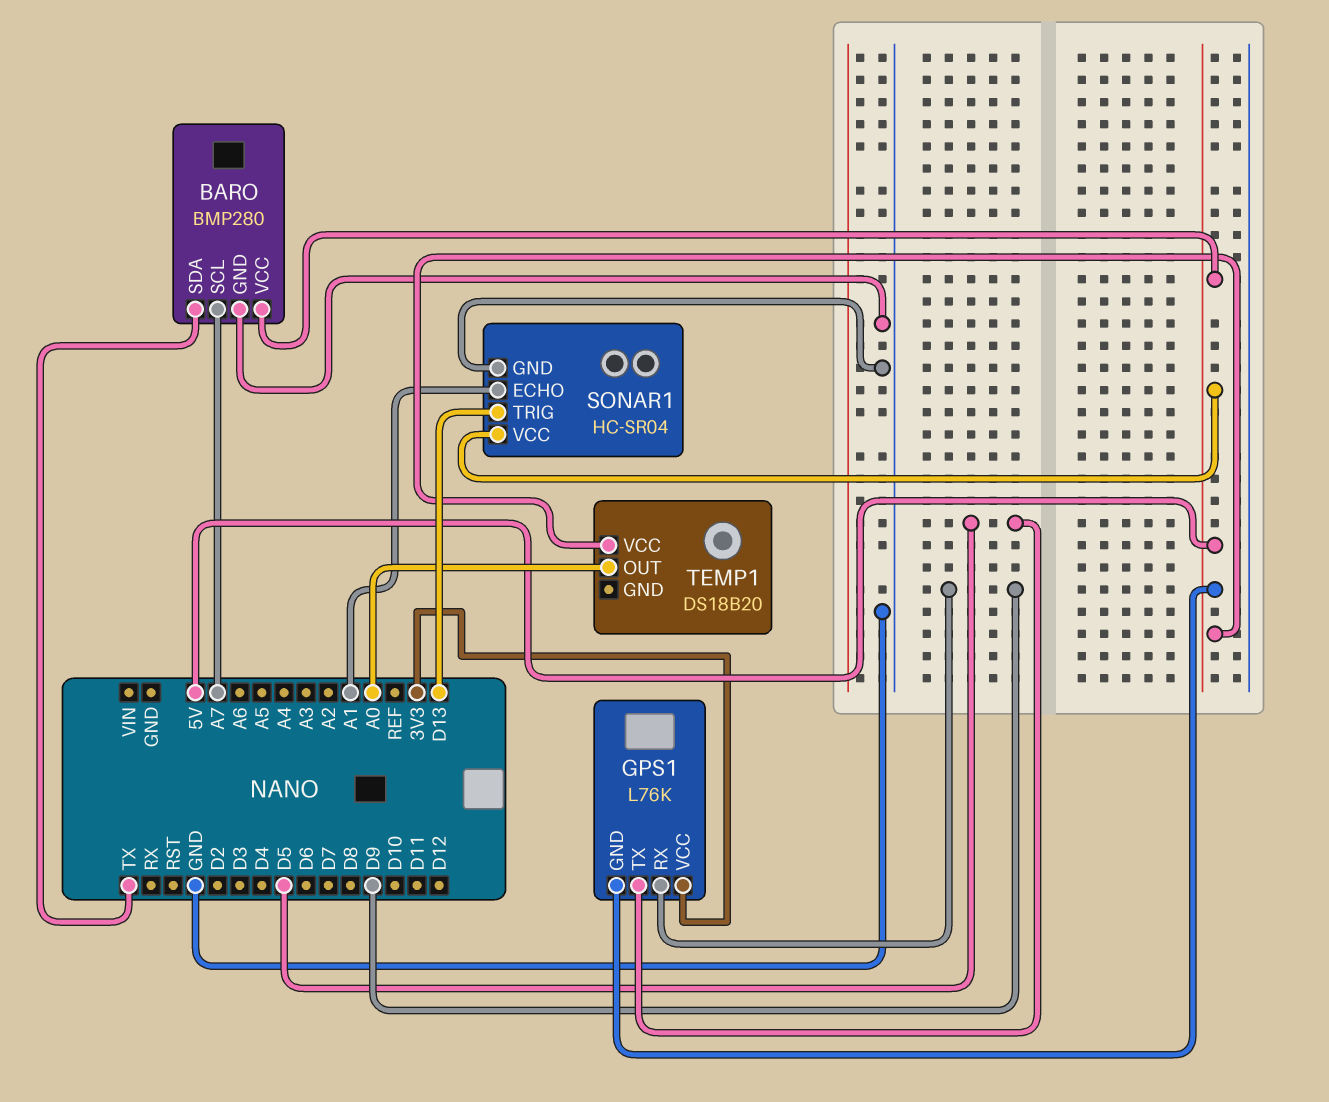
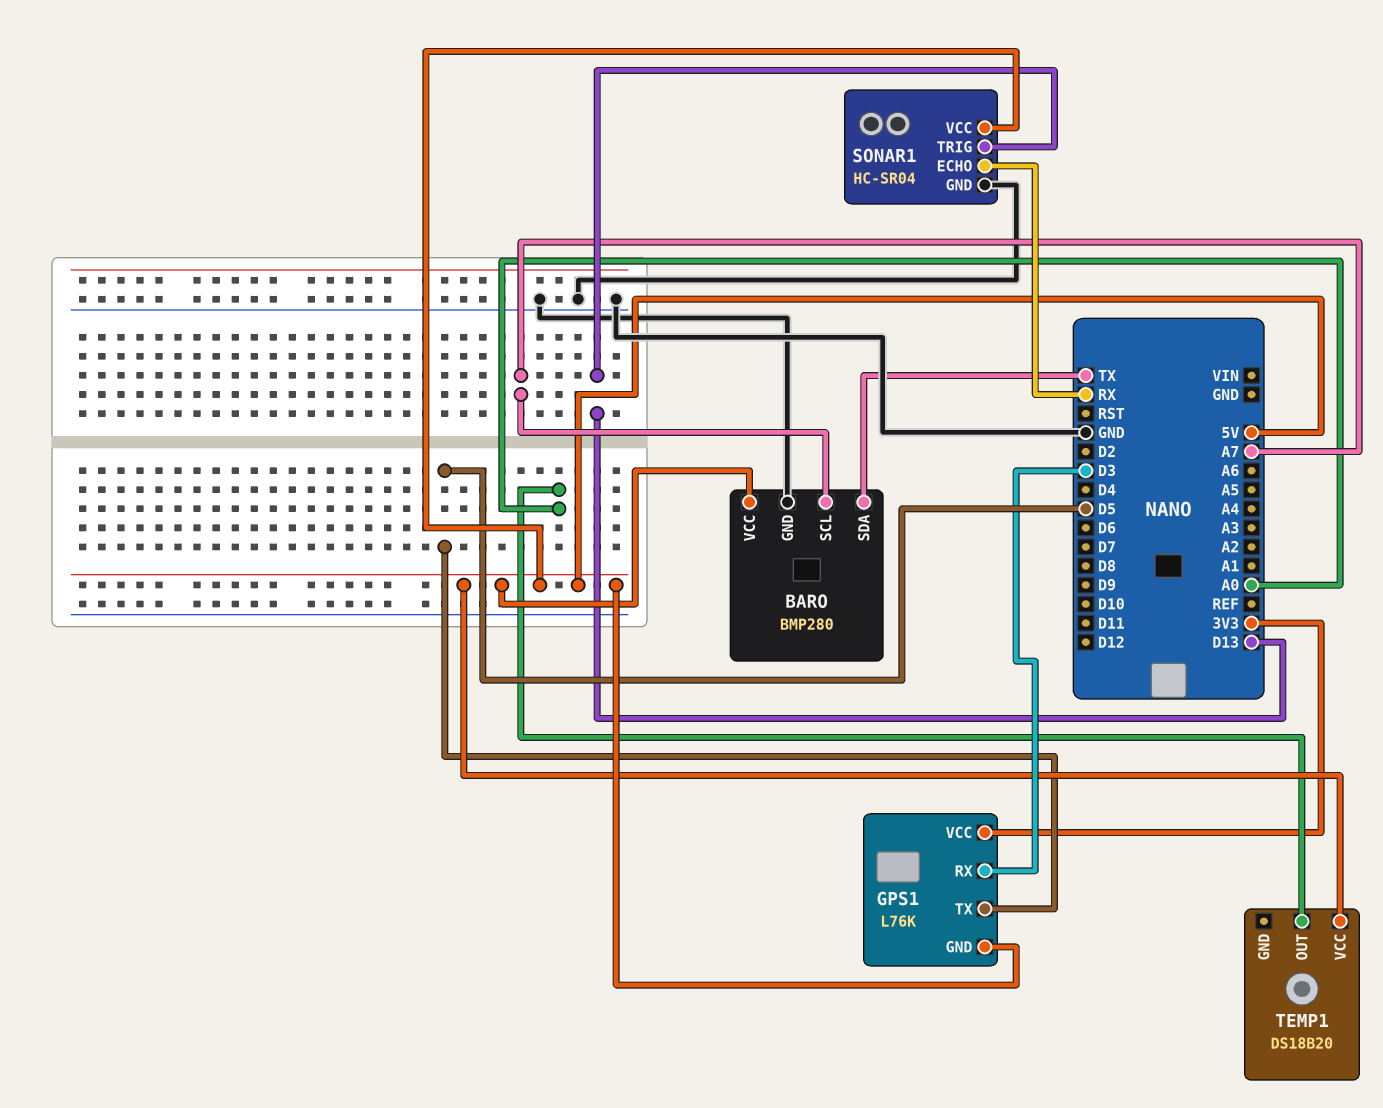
GPS1 pin RX: D9 -> D3
SONAR1 pin ECHO: A1 -> RX

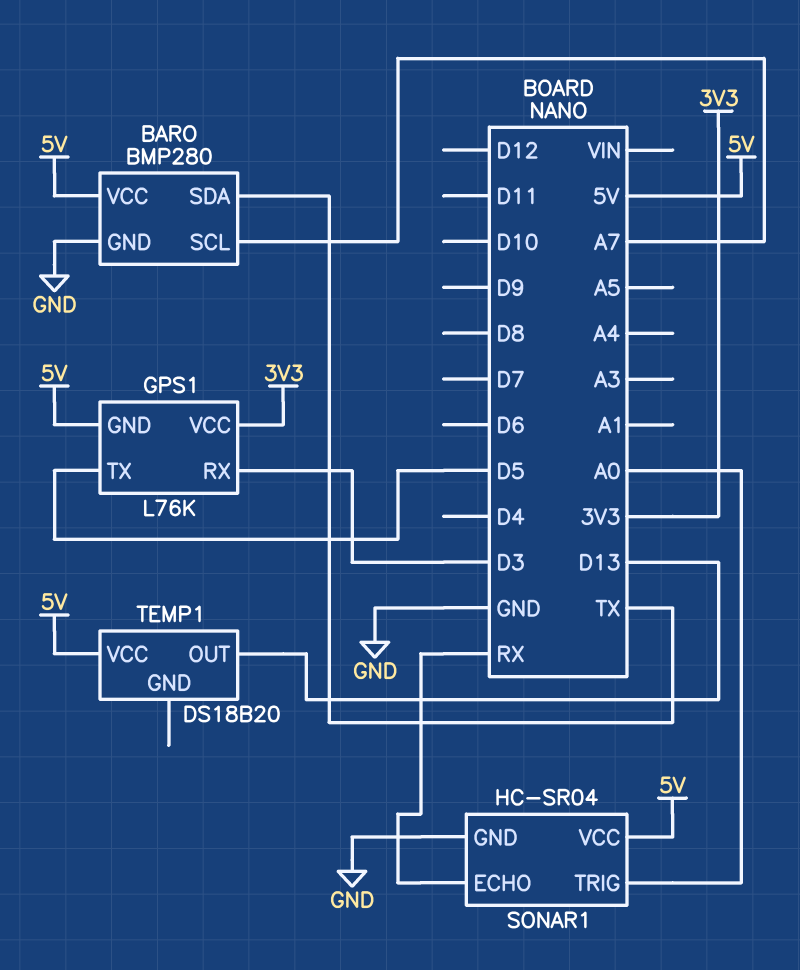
SONAR1 pin TRIG: D13 -> A0
TEMP1 pin OUT: A0 -> D13

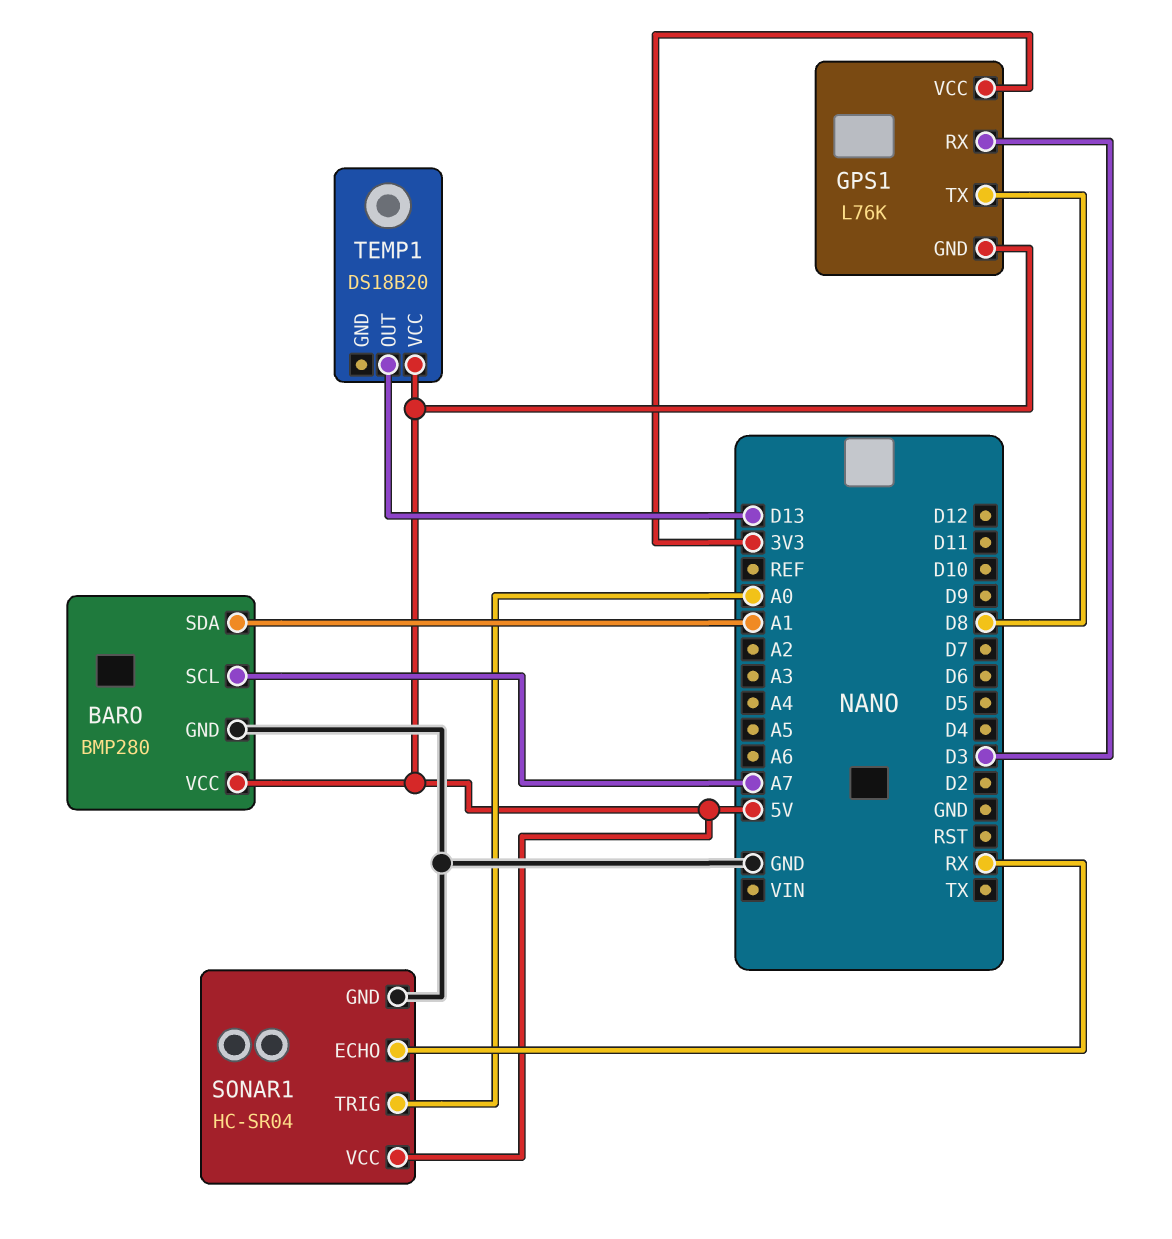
BARO pin SDA: TX -> A1
GPS1 pin TX: D5 -> D8

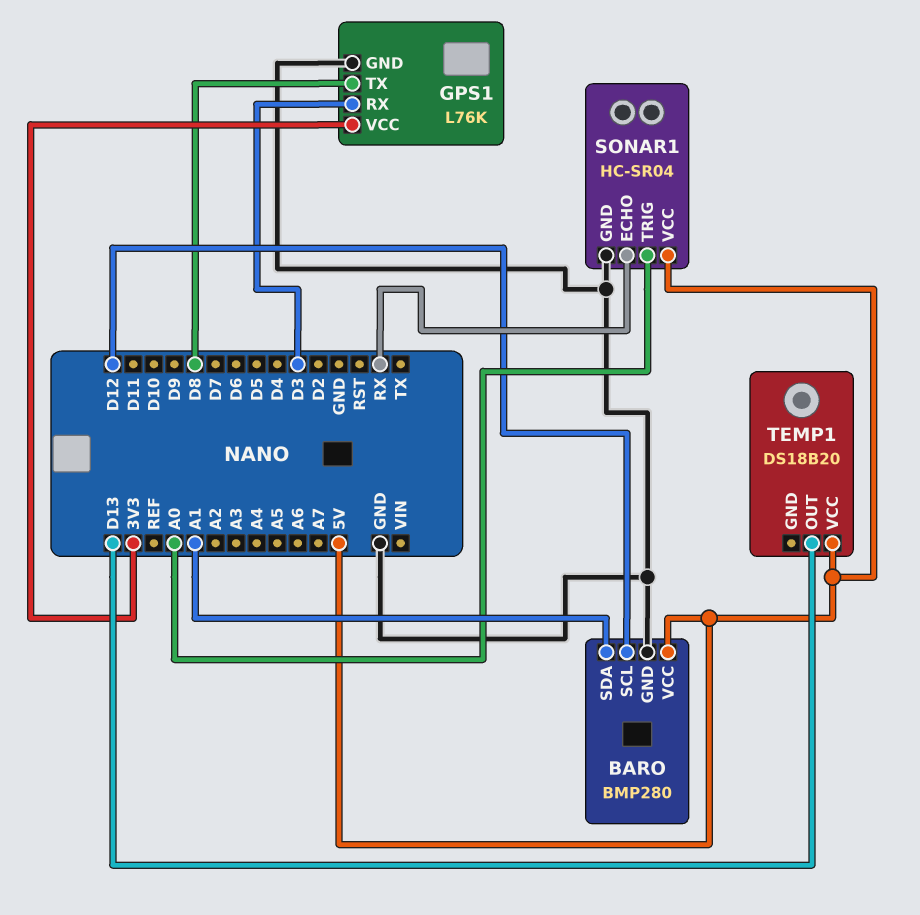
BARO pin SCL: A7 -> D12
GPS1 pin GND: 5V -> GND

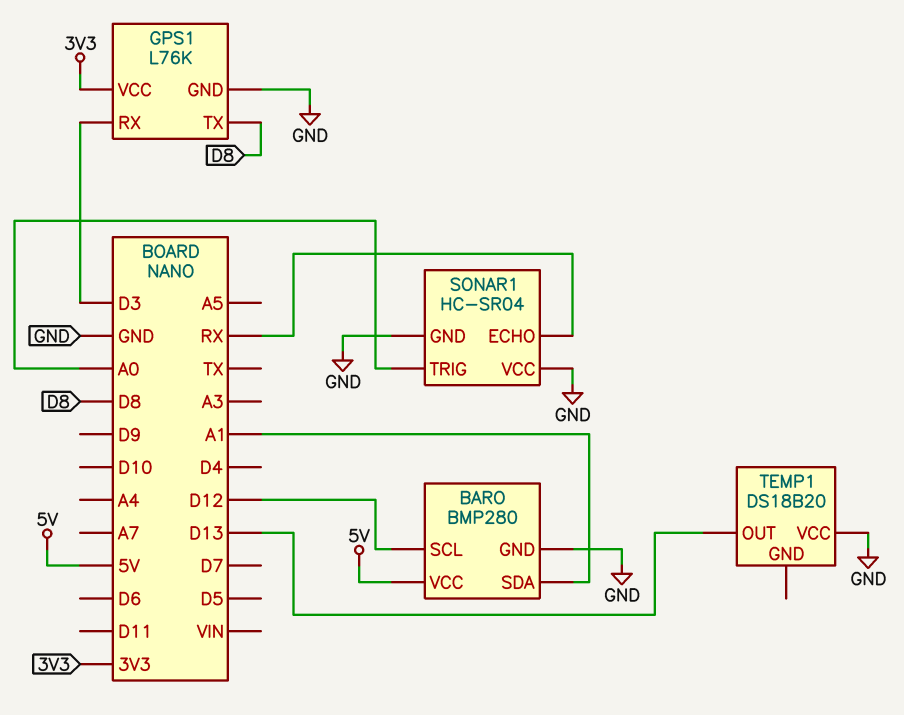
SONAR1 pin VCC: 5V -> GND
TEMP1 pin VCC: 5V -> GND

